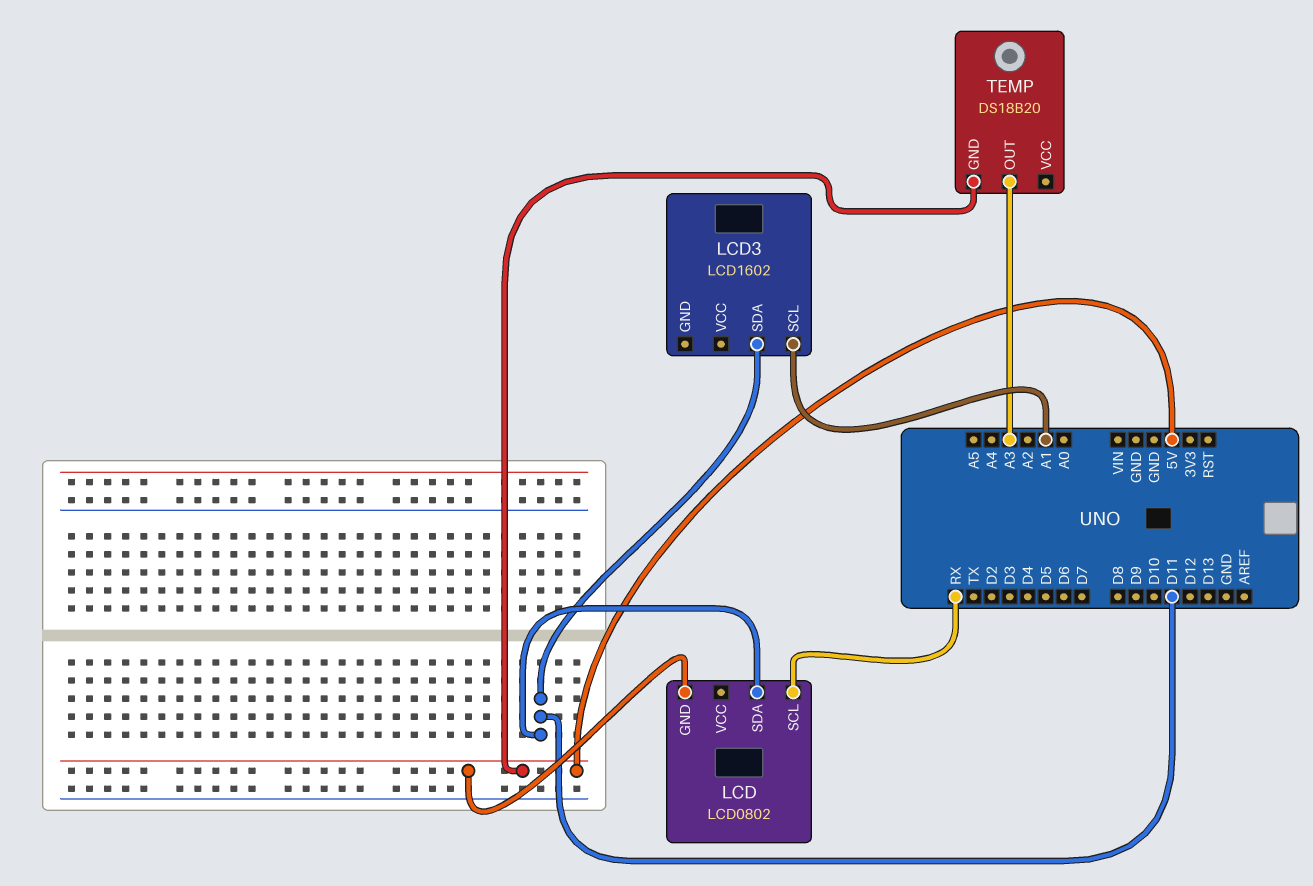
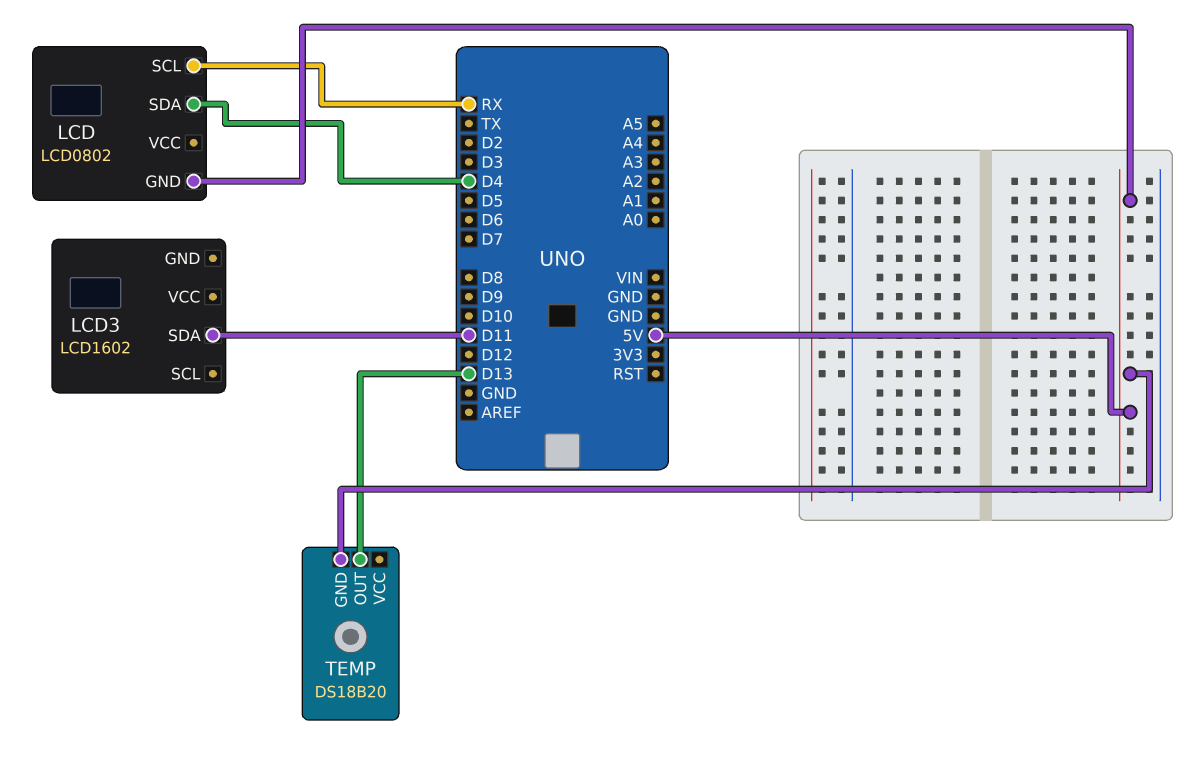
LCD pin SDA: D11 -> D4
LCD3 pin SCL: A1 -> none
TEMP pin OUT: A3 -> D13

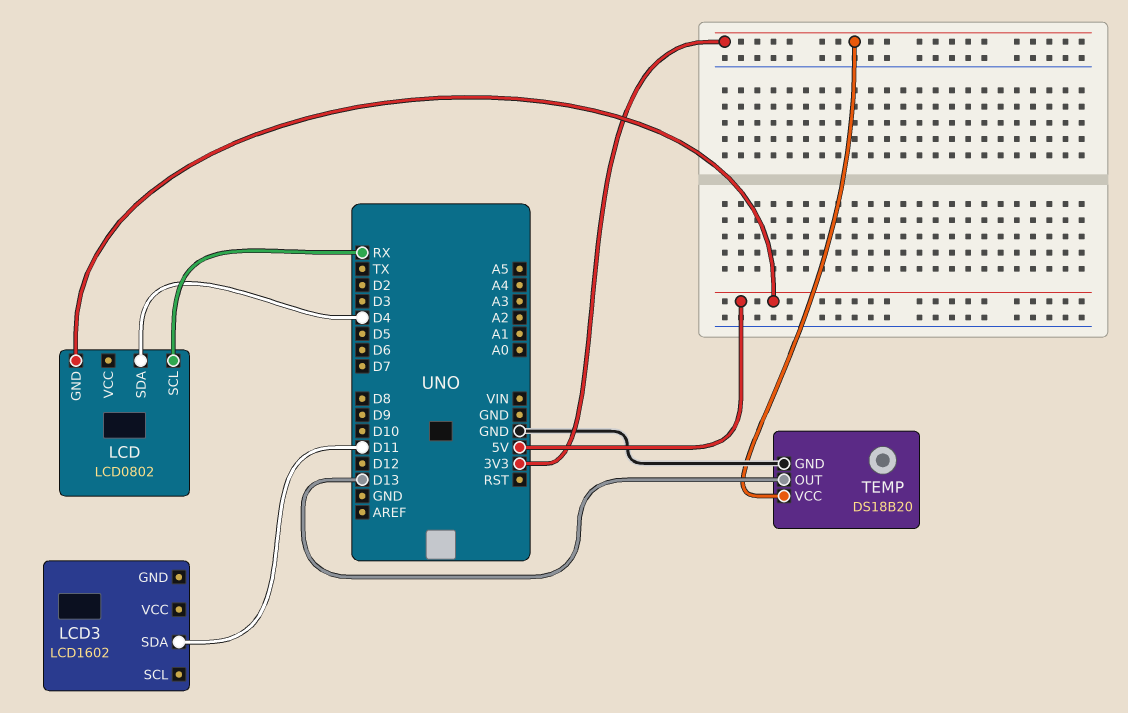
TEMP pin GND: 5V -> GND
TEMP pin VCC: none -> 3V3

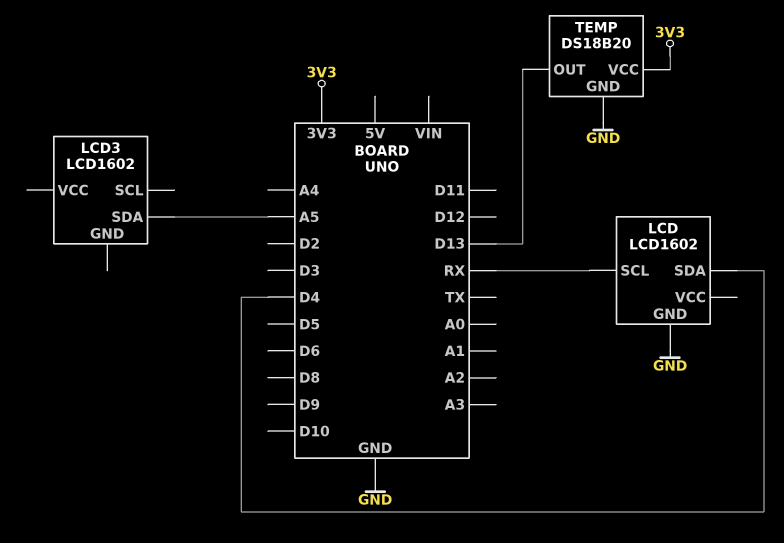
LCD: LCD0802 -> LCD1602
LCD pin GND: 5V -> GND
LCD3 pin SDA: D11 -> A5

